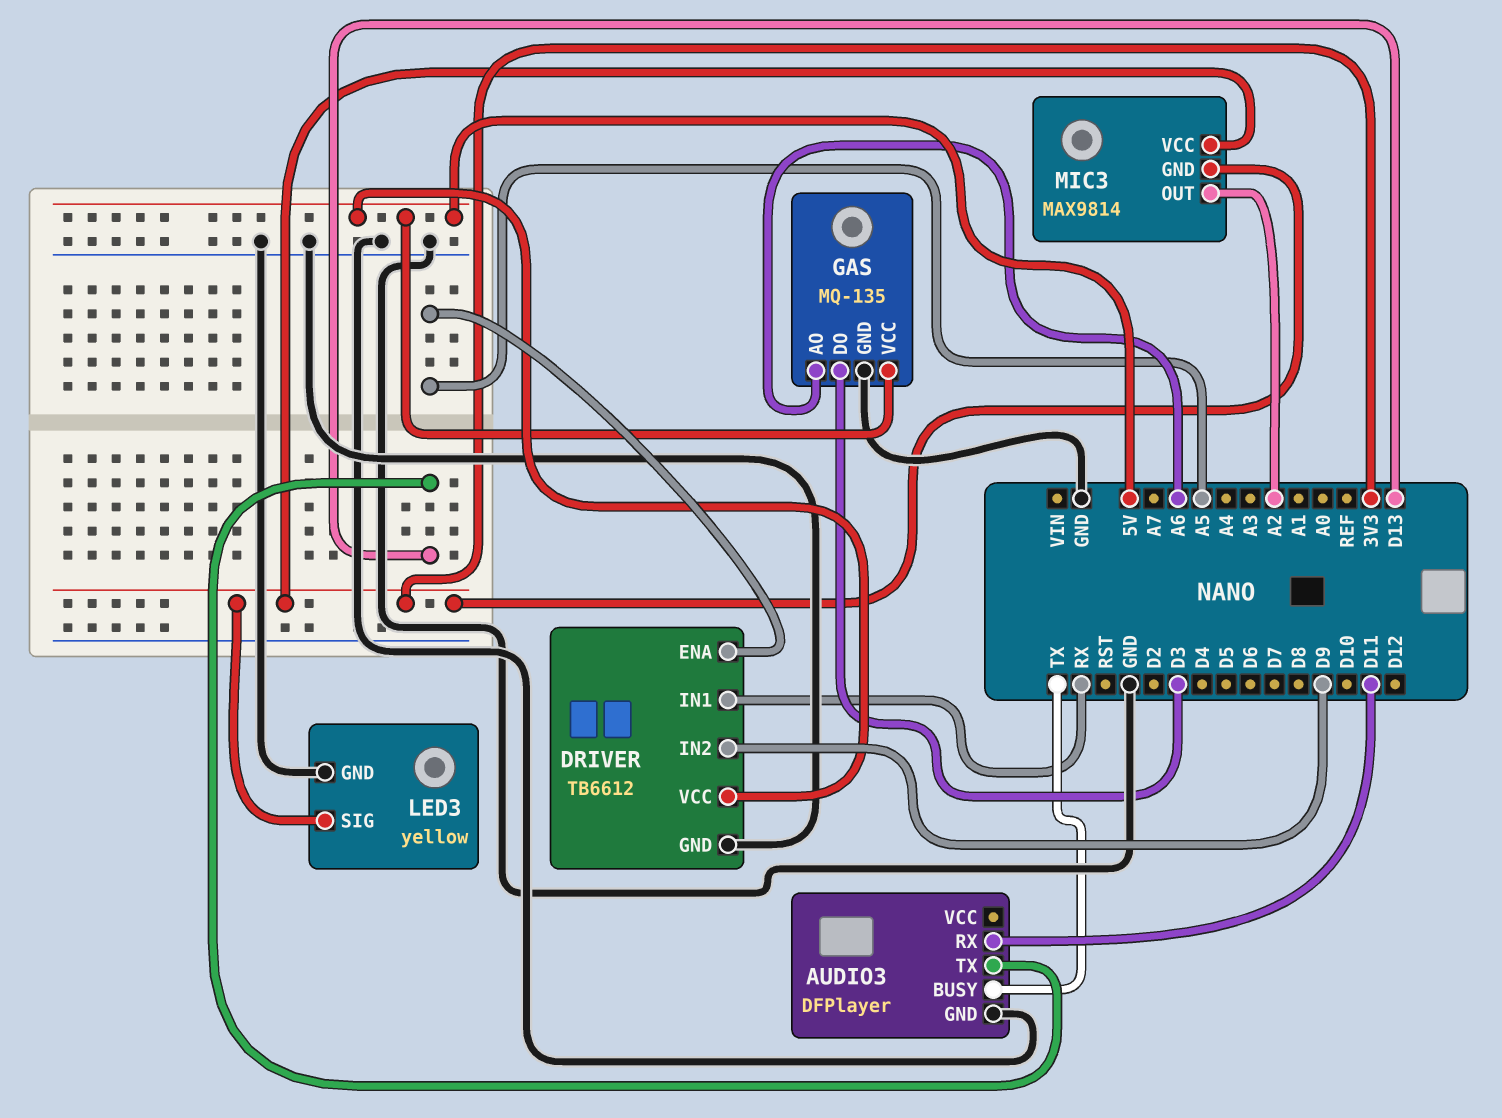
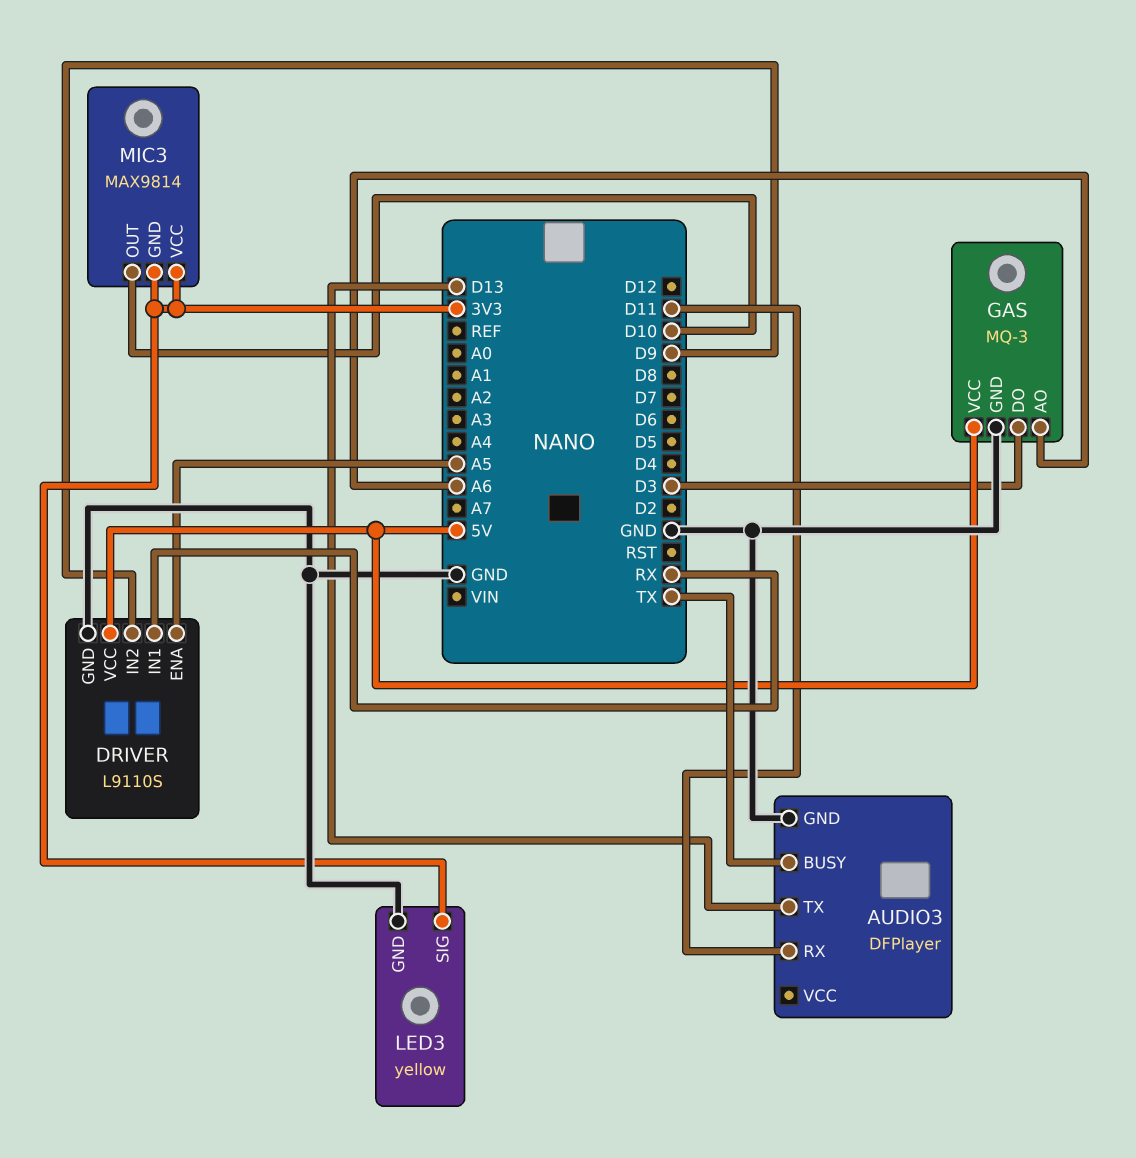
DRIVER: TB6612 -> L9110S
GAS: MQ-135 -> MQ-3
MIC3 pin OUT: A2 -> D10

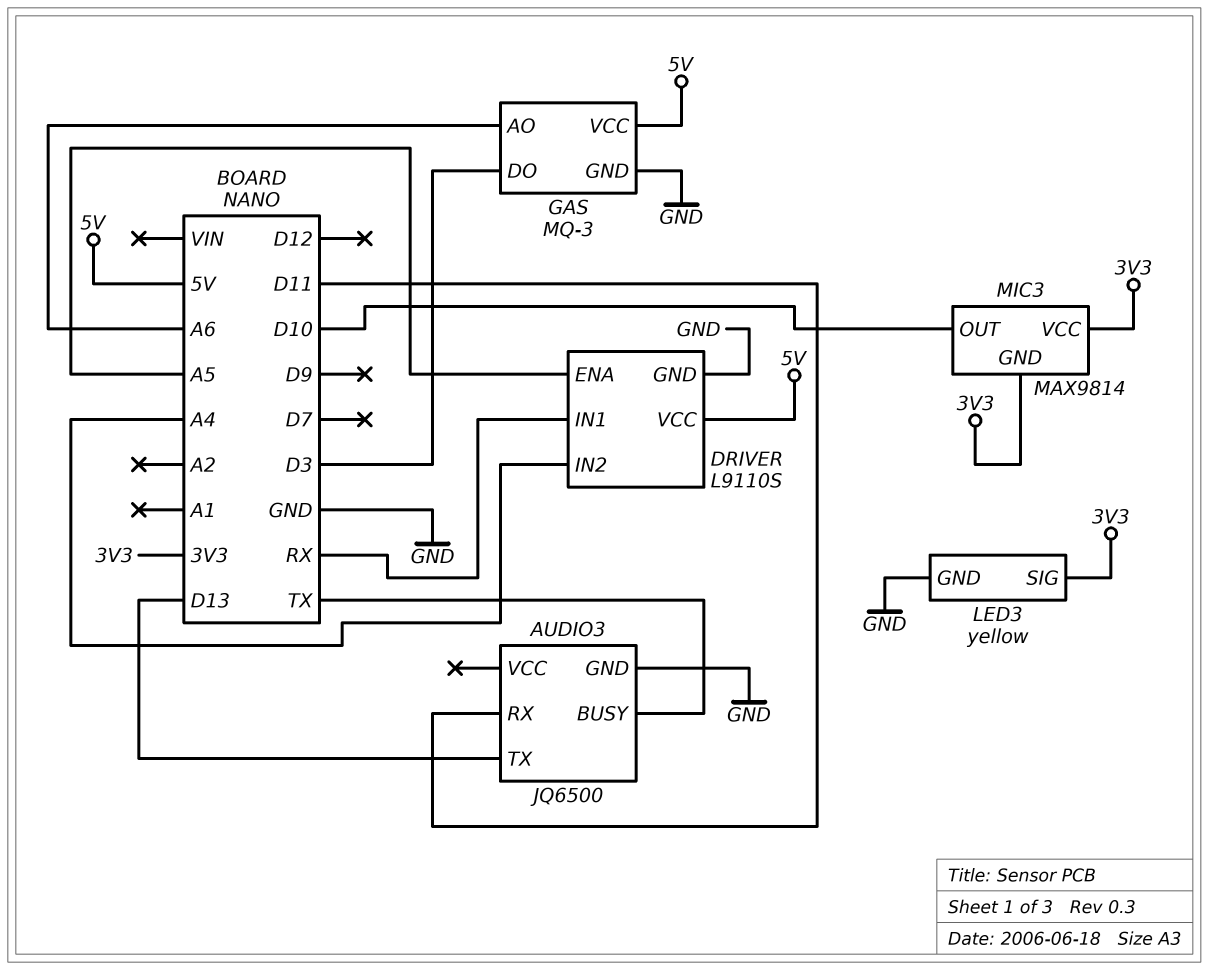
AUDIO3: DFPlayer -> JQ6500
DRIVER pin IN2: D9 -> A4

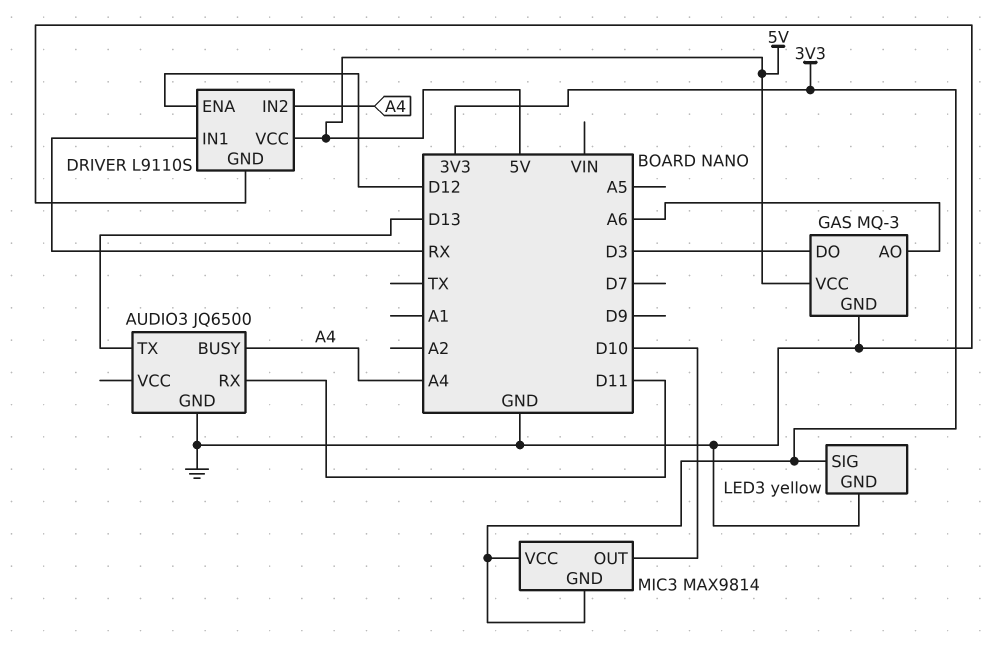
AUDIO3 pin BUSY: TX -> A4
DRIVER pin ENA: A5 -> D12

